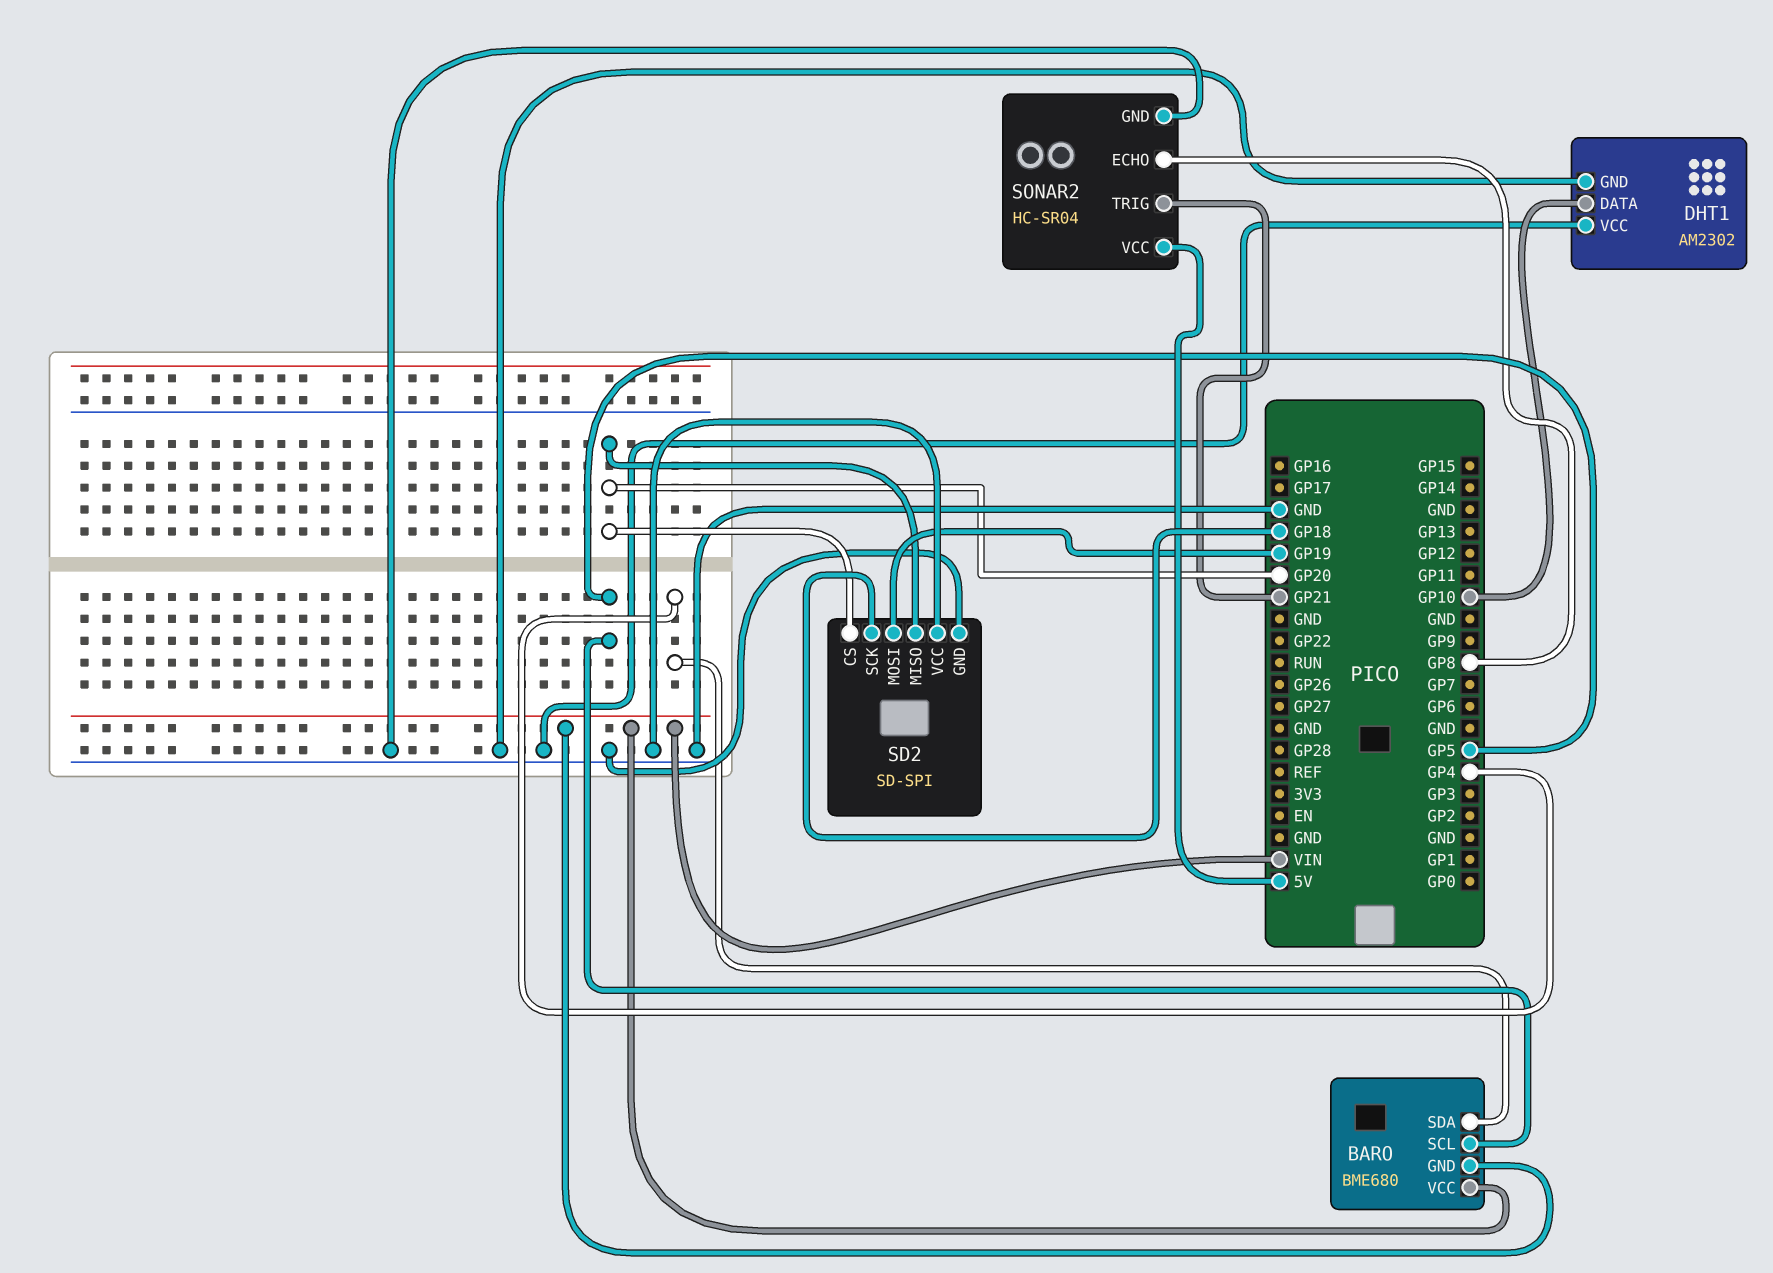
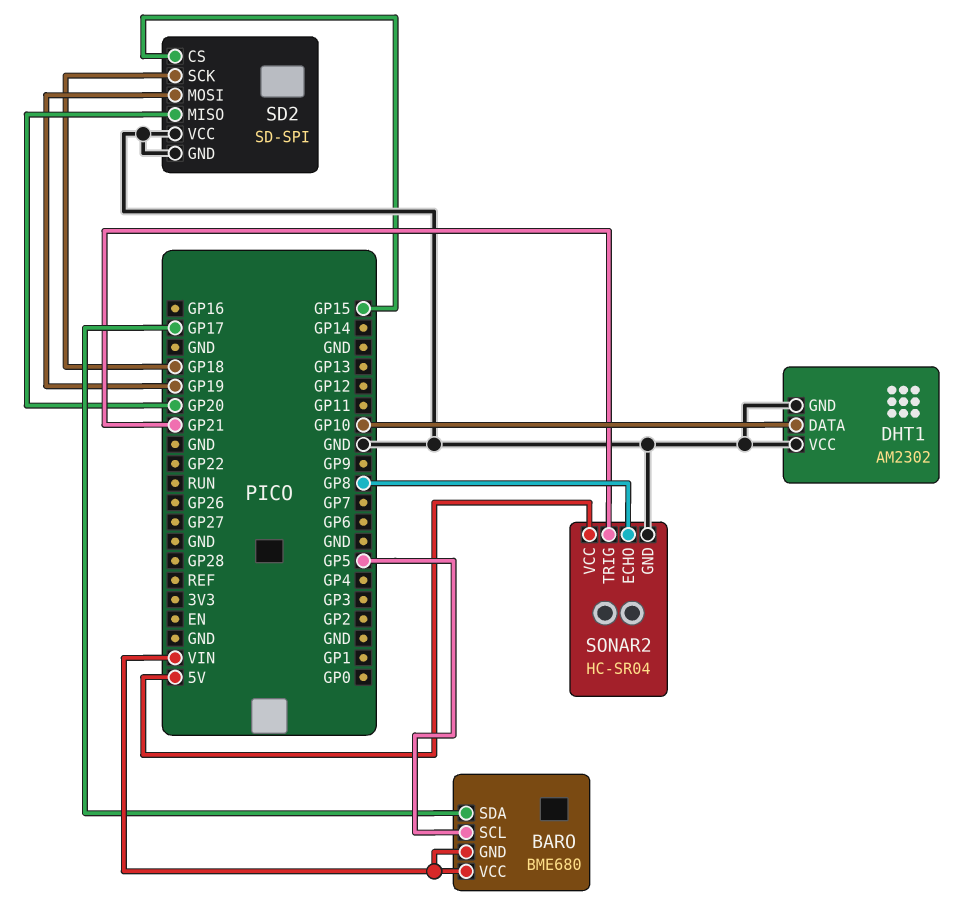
BARO pin SDA: GP4 -> GP17
SD2 pin CS: GP20 -> GP15

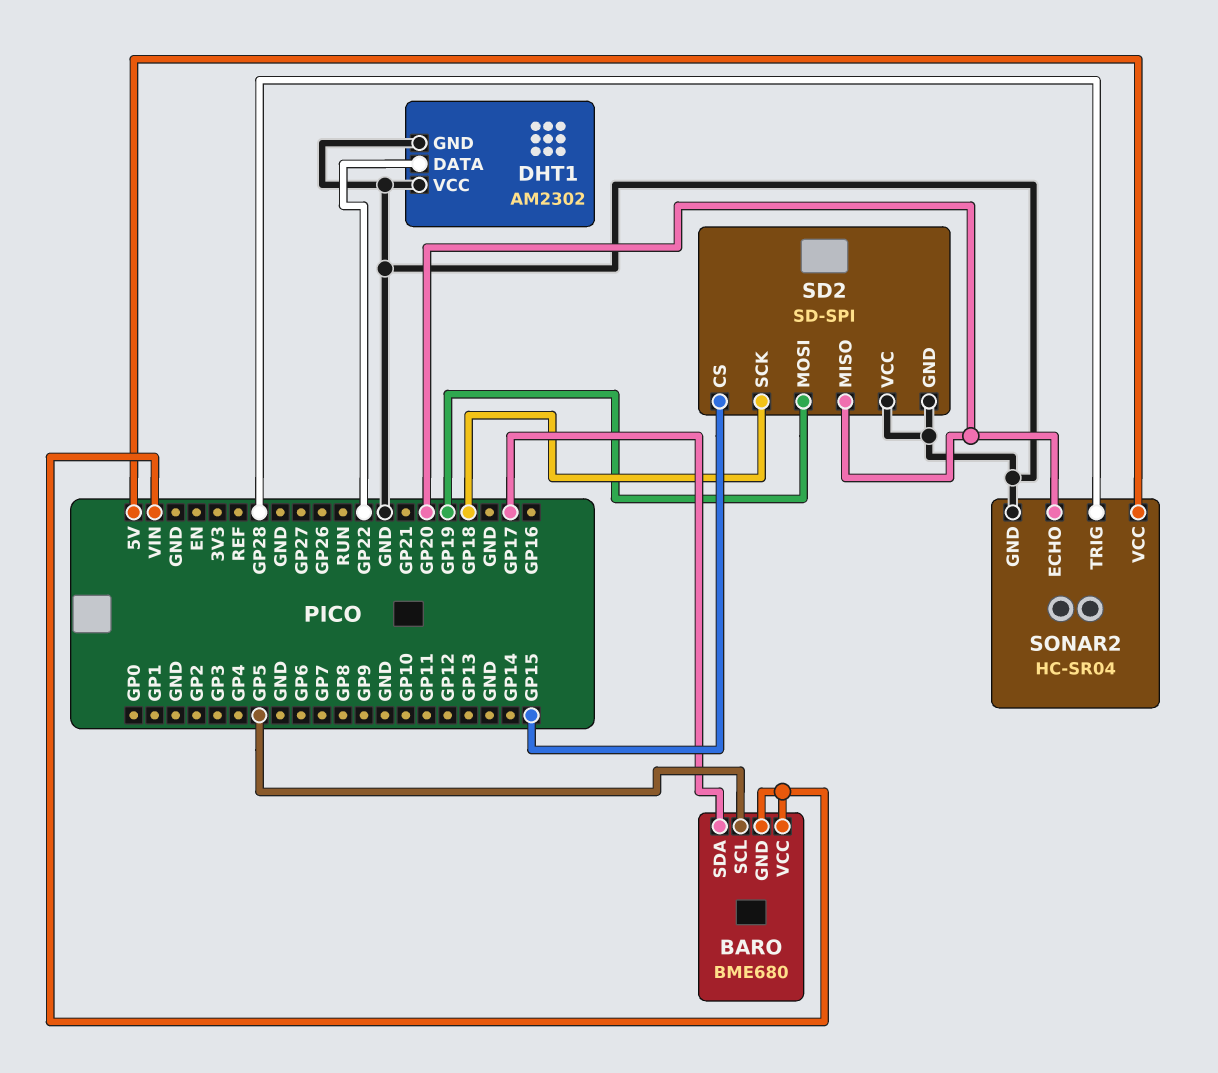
DHT1 pin DATA: GP10 -> GP22
SONAR2 pin ECHO: GP8 -> GP20
SONAR2 pin TRIG: GP21 -> GP28

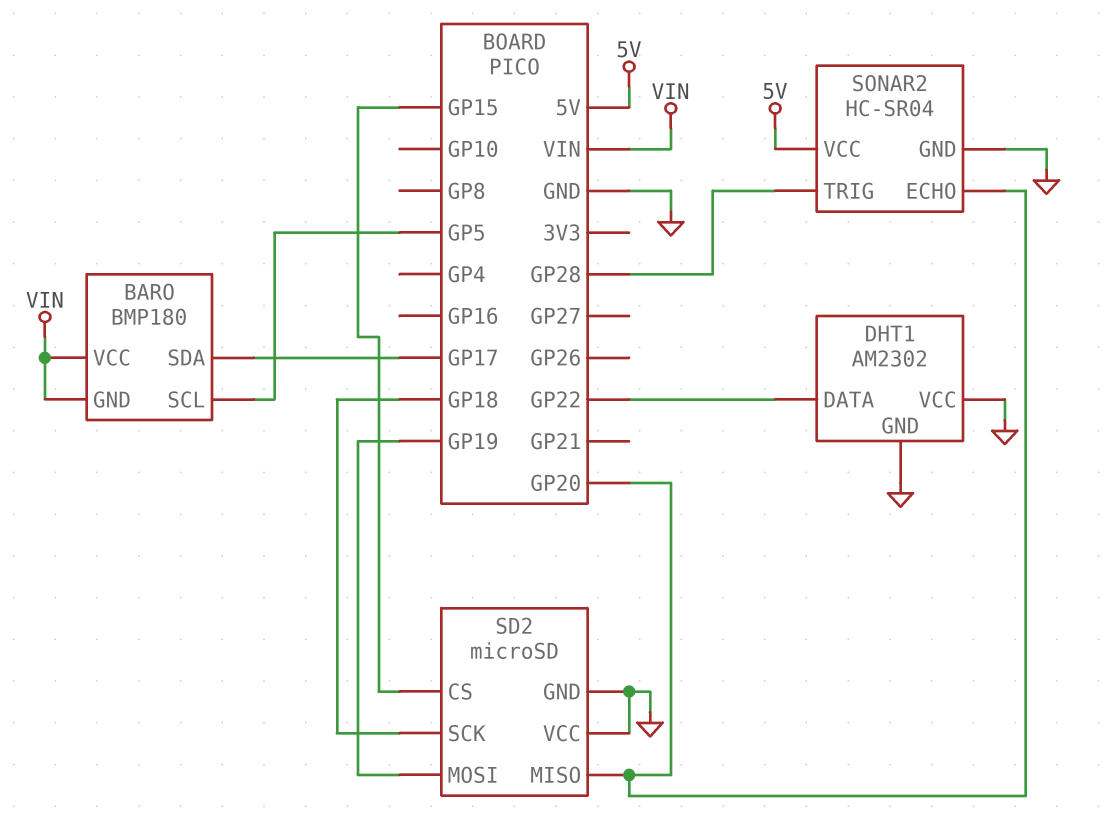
BARO: BME680 -> BMP180
SD2: SD-SPI -> microSD

